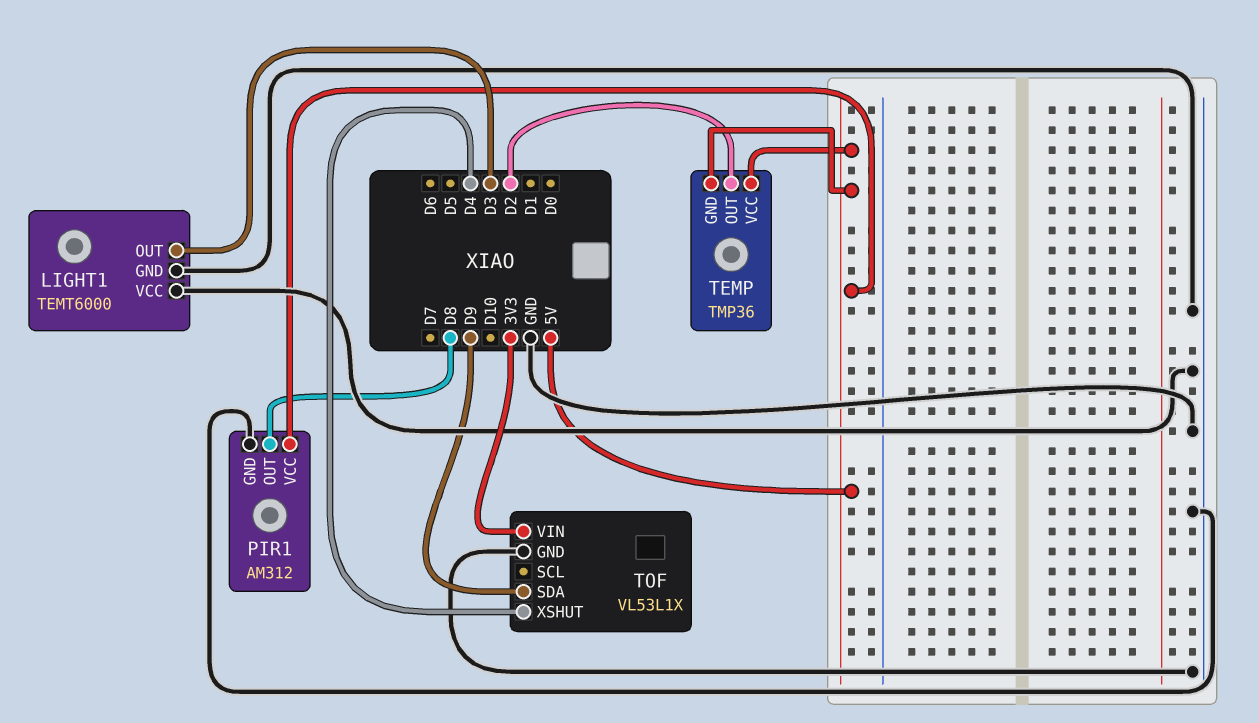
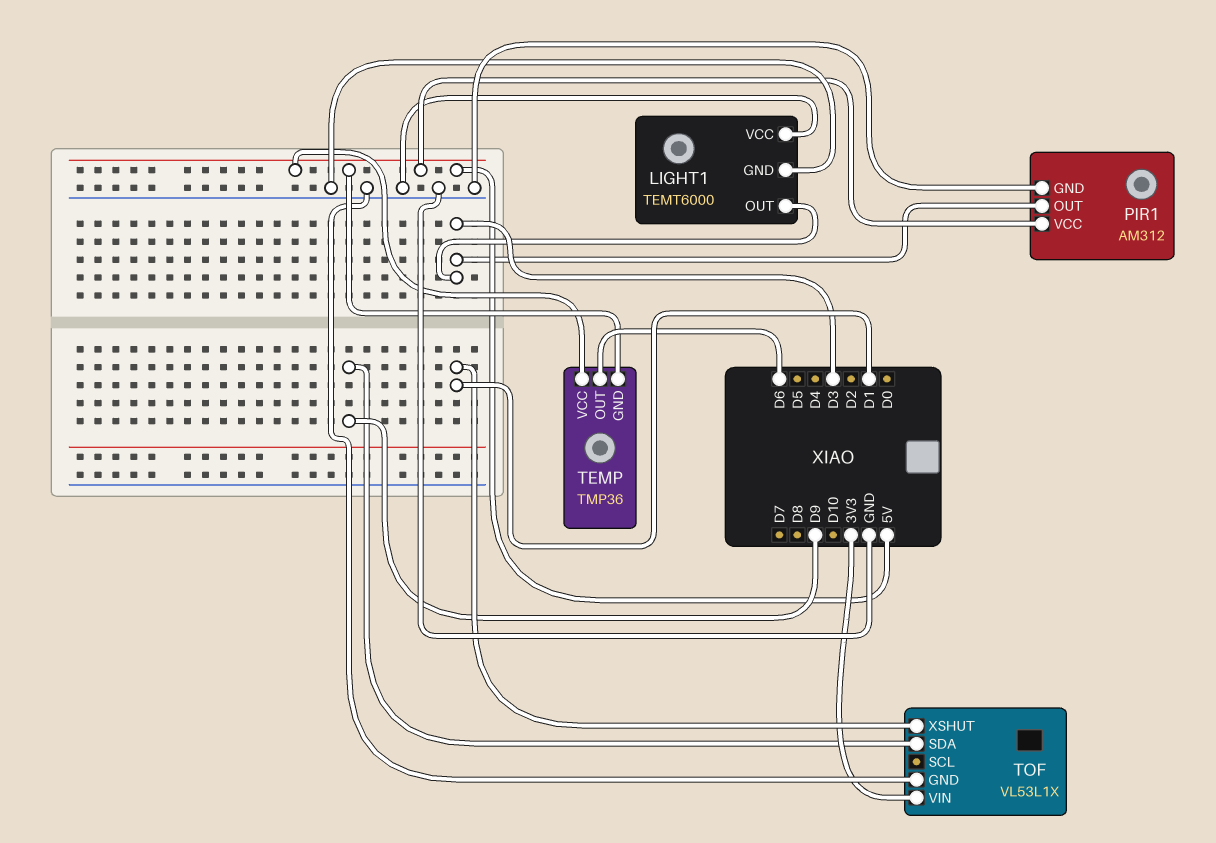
PIR1 pin OUT: D8 -> D3
TEMP pin OUT: D2 -> D6
TOF pin XSHUT: D4 -> D1

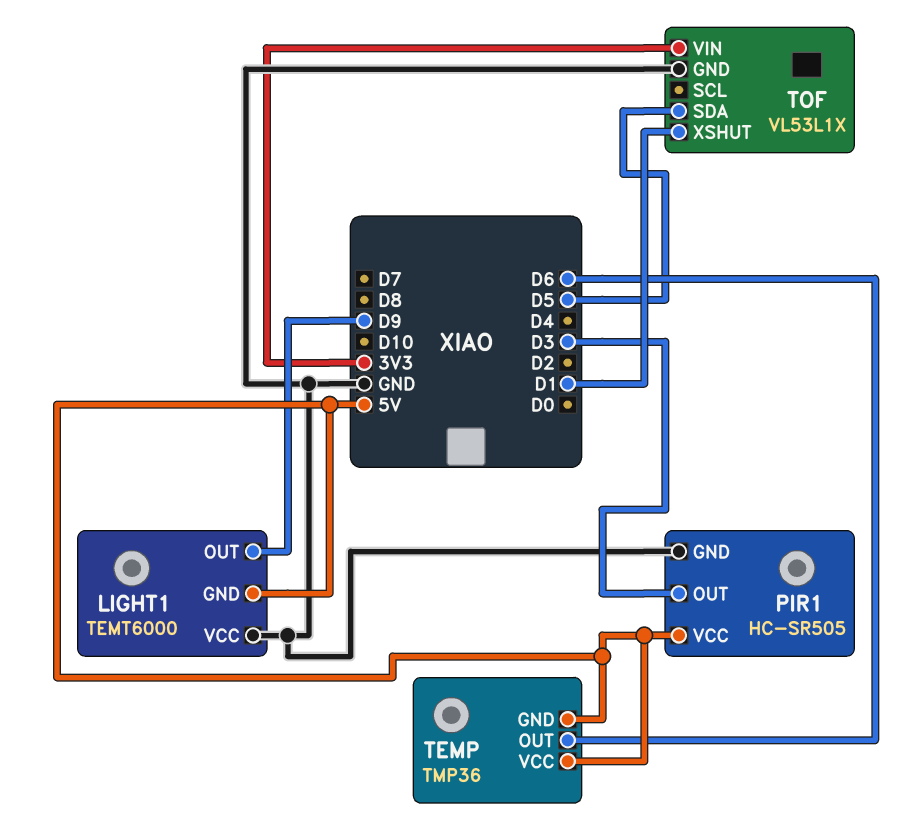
LIGHT1 pin GND: GND -> 5V
LIGHT1 pin OUT: D3 -> D9
PIR1: AM312 -> HC-SR505
TOF pin SDA: D9 -> D5

